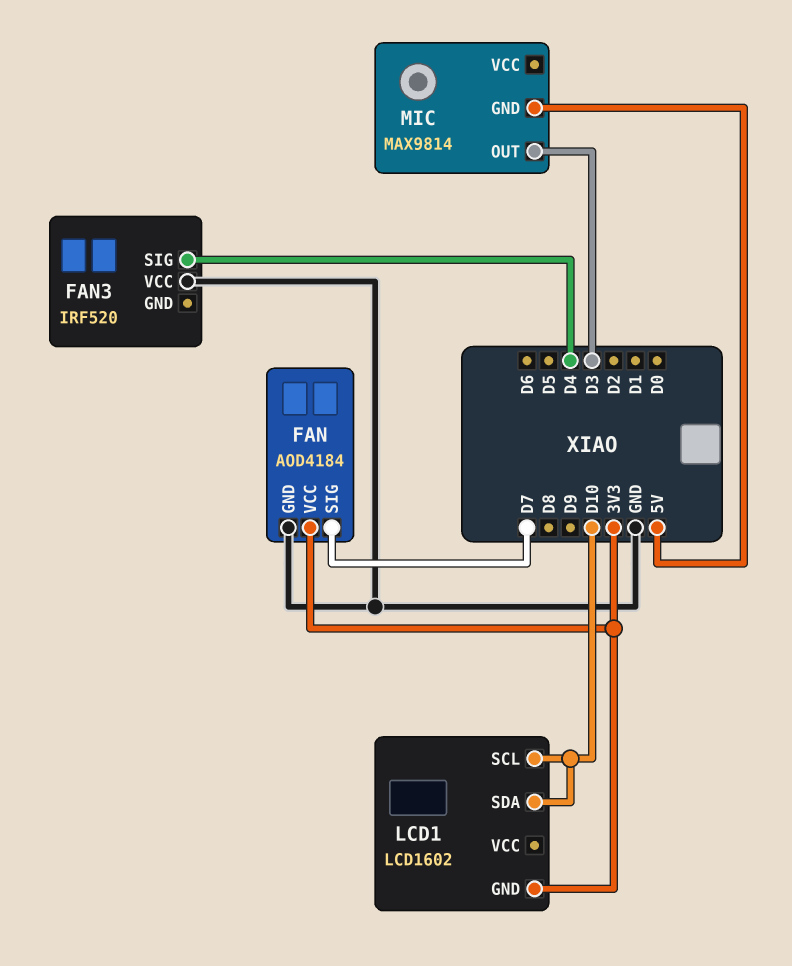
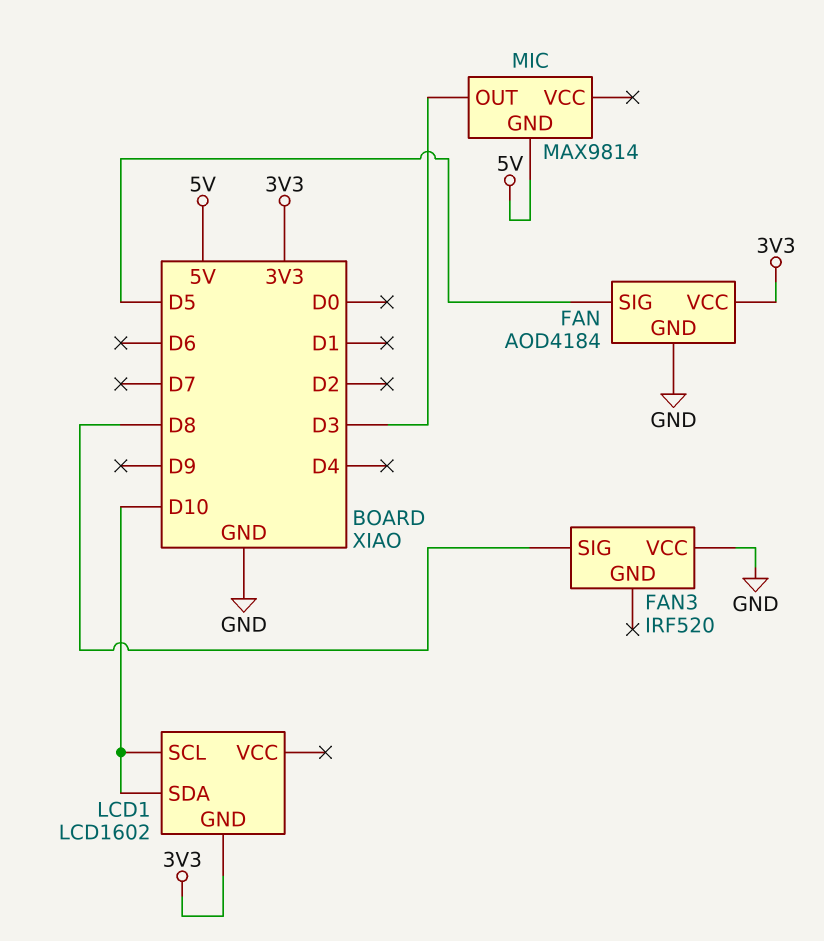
FAN pin SIG: D7 -> D5
FAN3 pin SIG: D4 -> D8

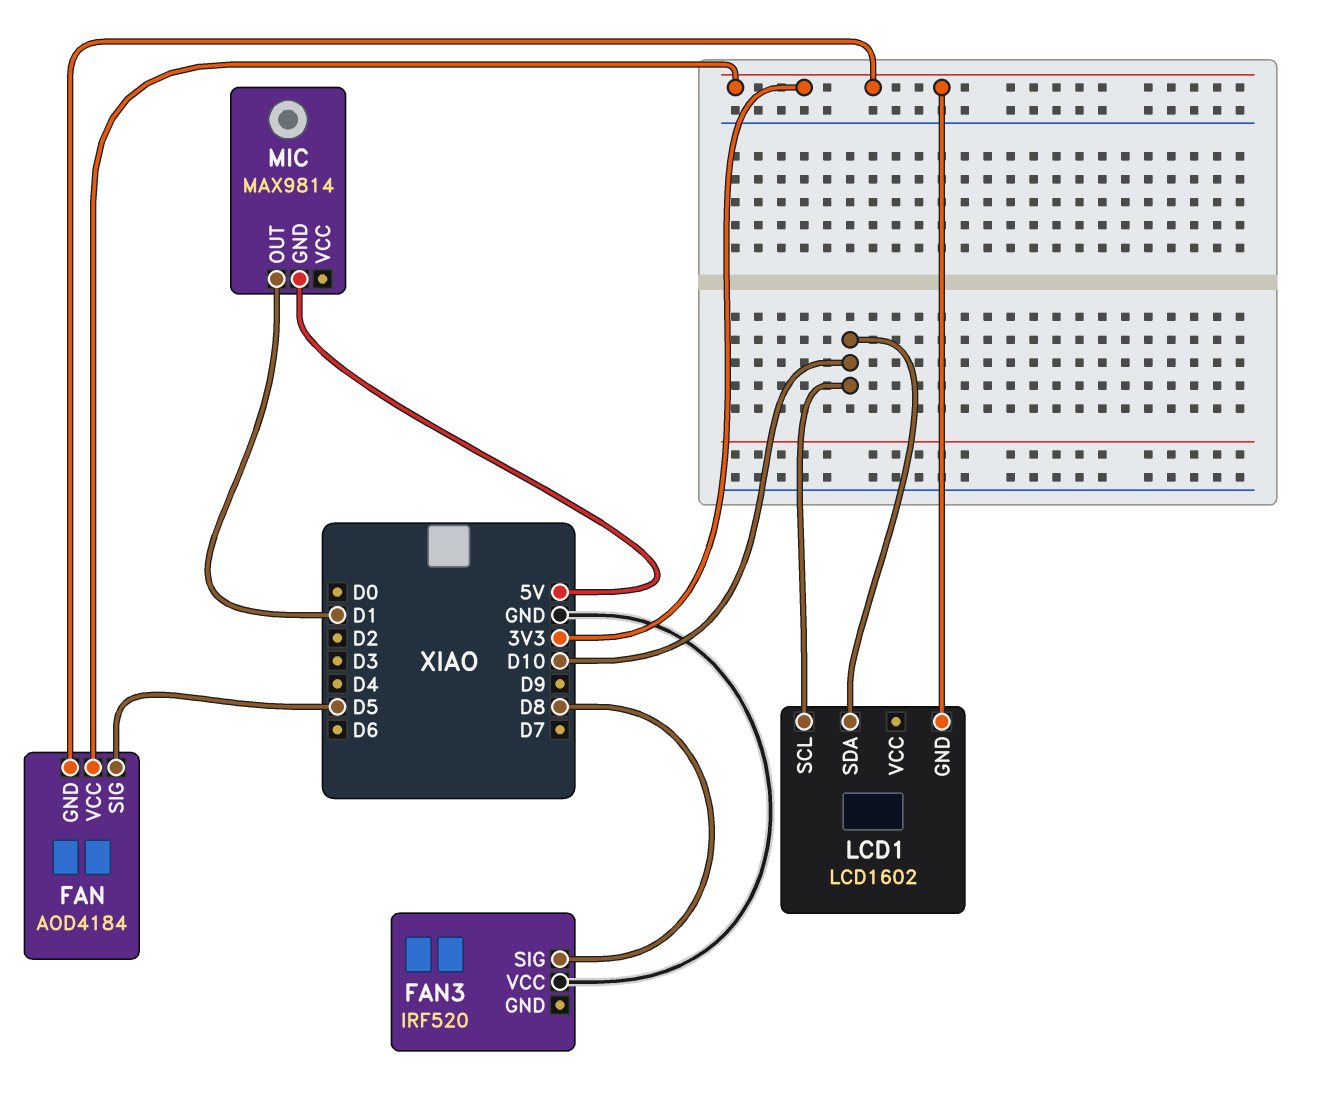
FAN pin GND: GND -> 3V3
MIC pin OUT: D3 -> D1

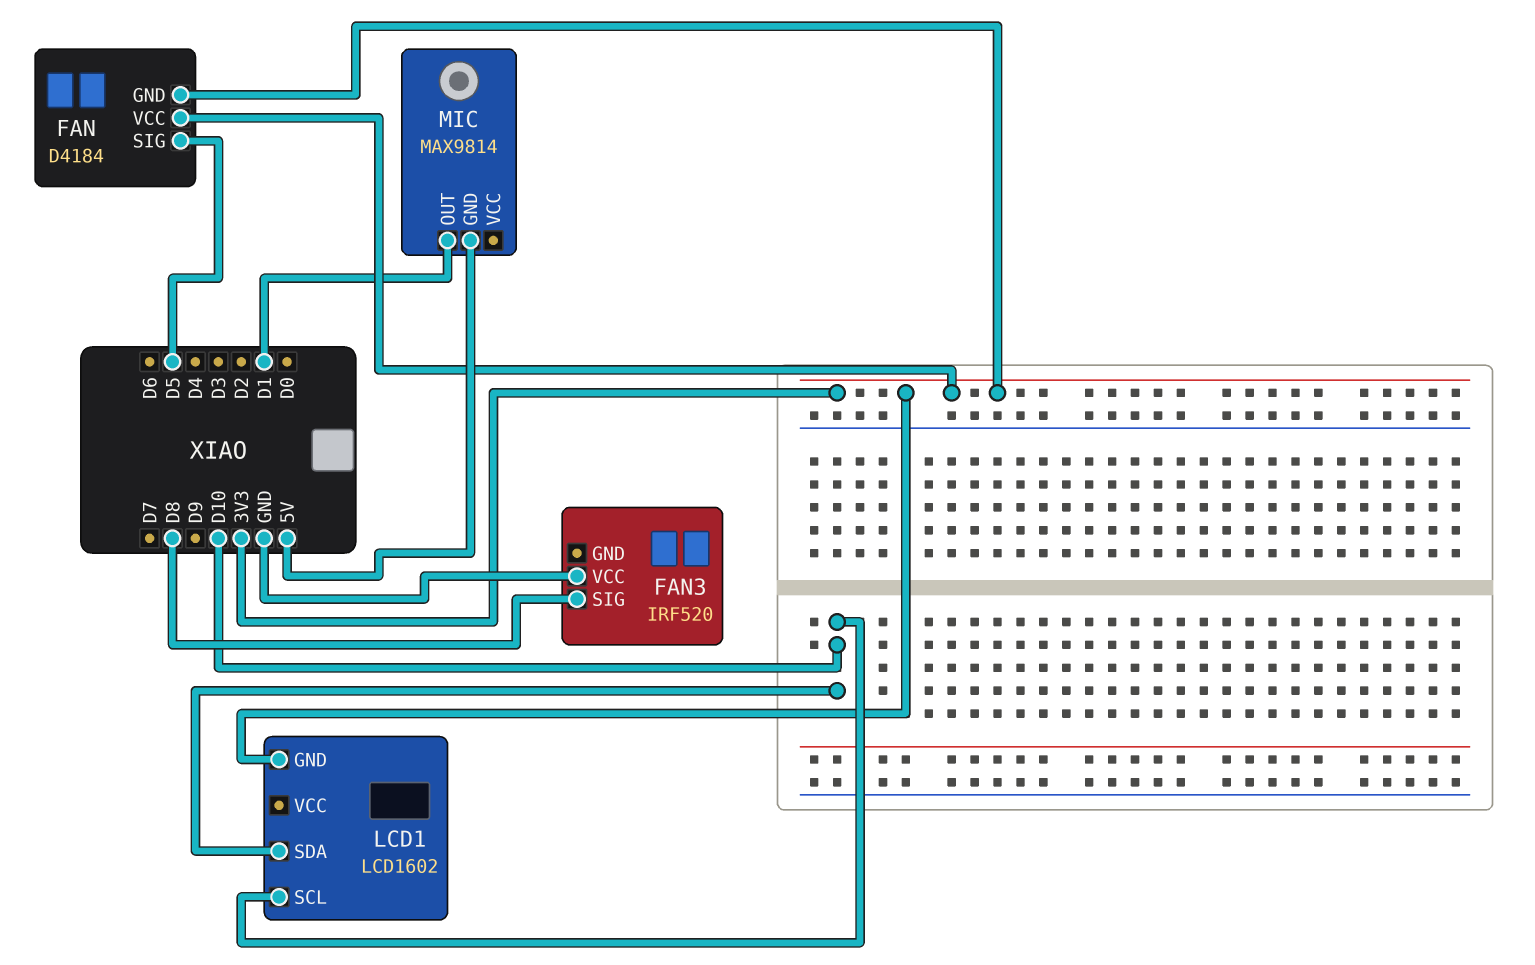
FAN: AOD4184 -> D4184

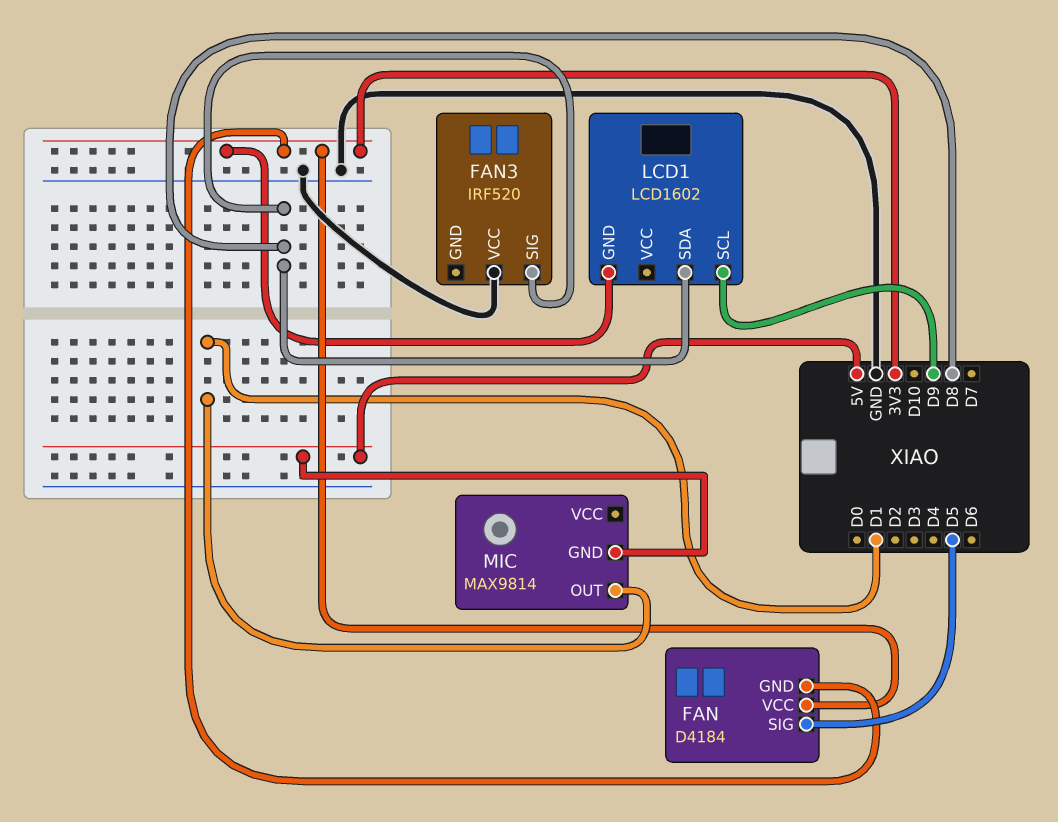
LCD1 pin SCL: D10 -> D9
LCD1 pin SDA: D10 -> D8

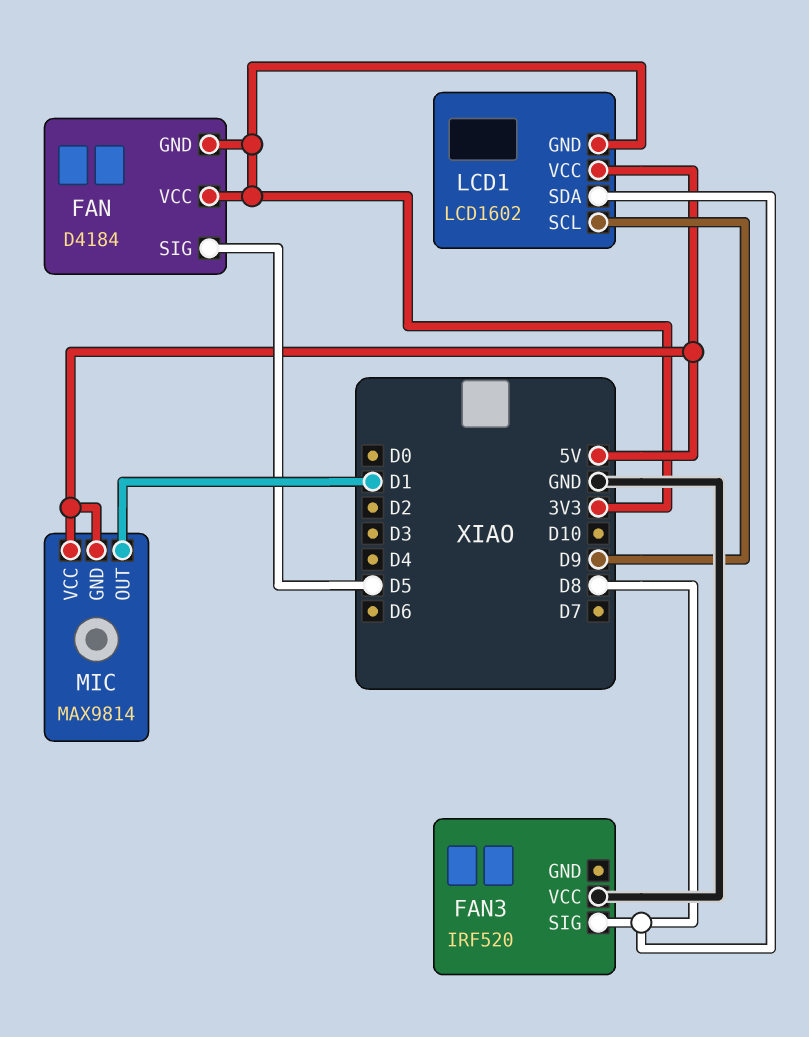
LCD1 pin VCC: none -> 5V
MIC pin VCC: none -> 5V

